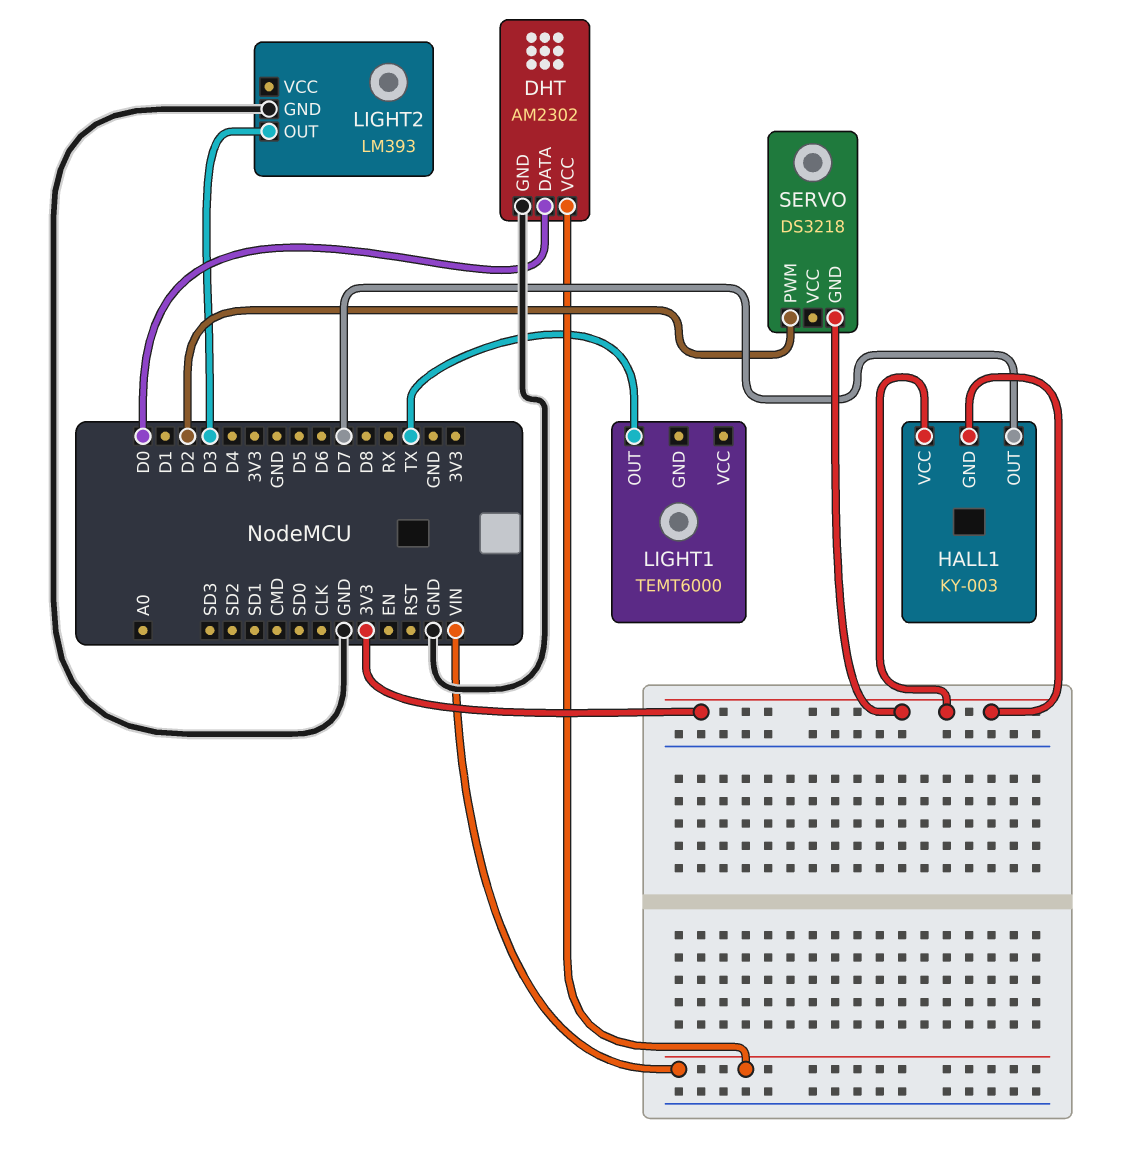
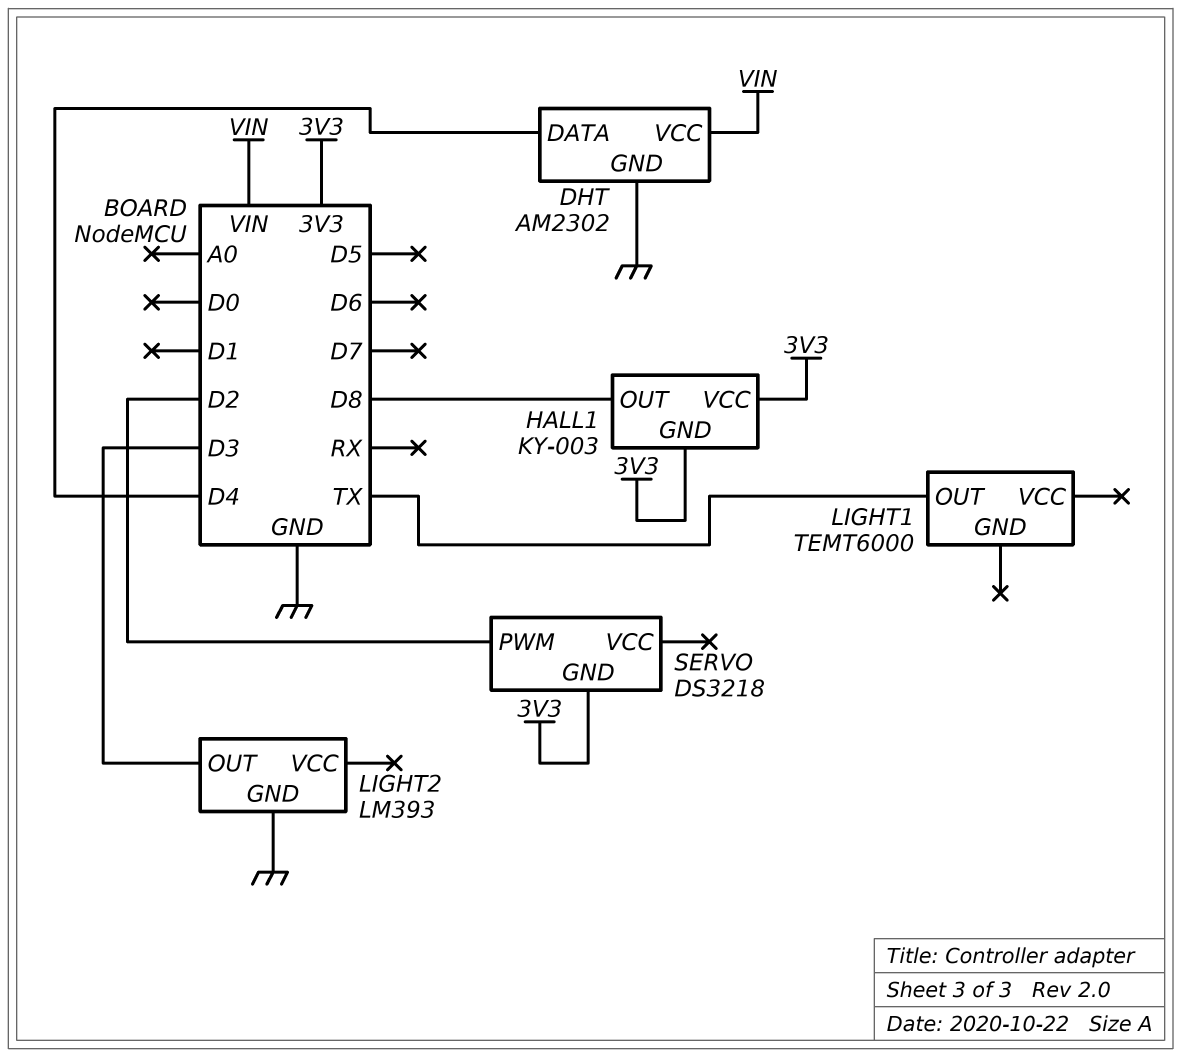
DHT pin DATA: D0 -> D4
HALL1 pin OUT: D7 -> D8

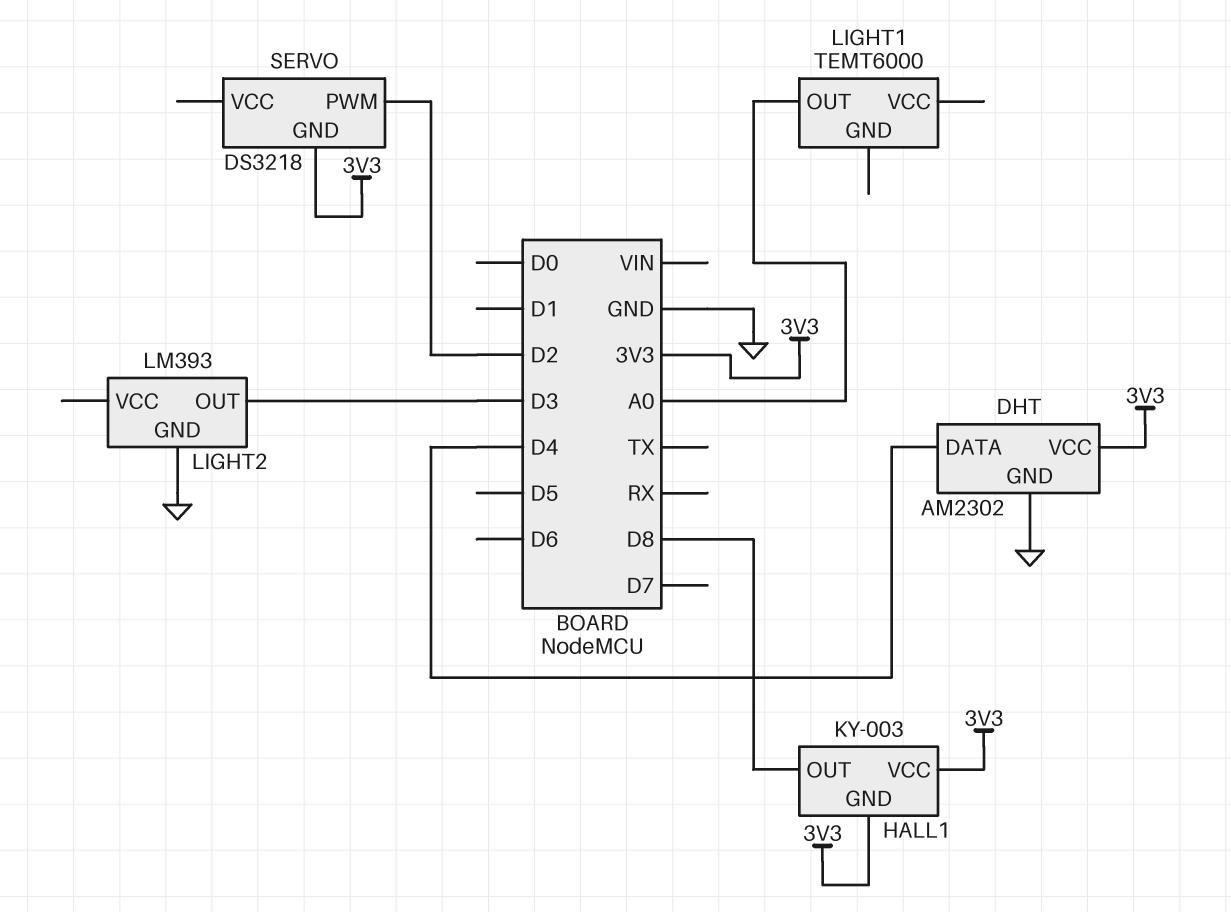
DHT pin VCC: VIN -> 3V3
LIGHT1 pin OUT: TX -> A0

